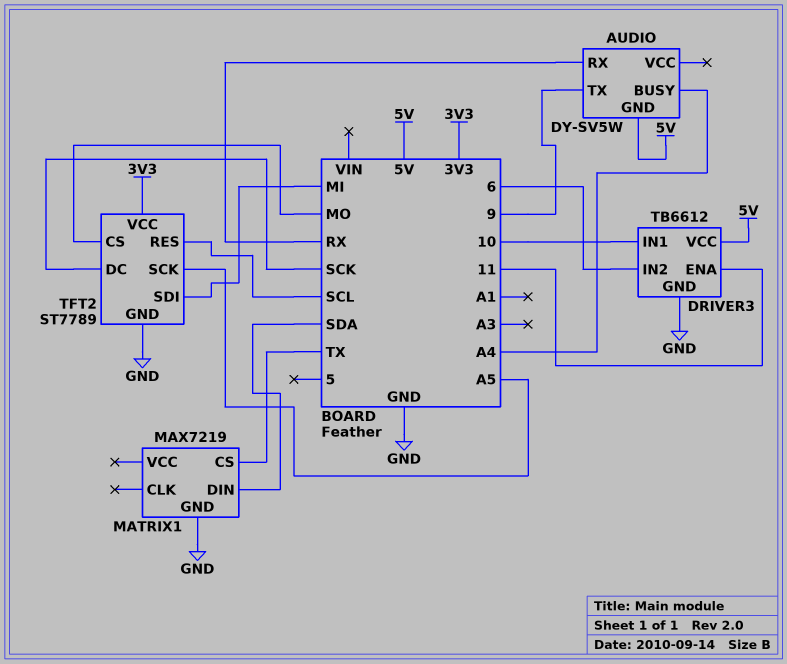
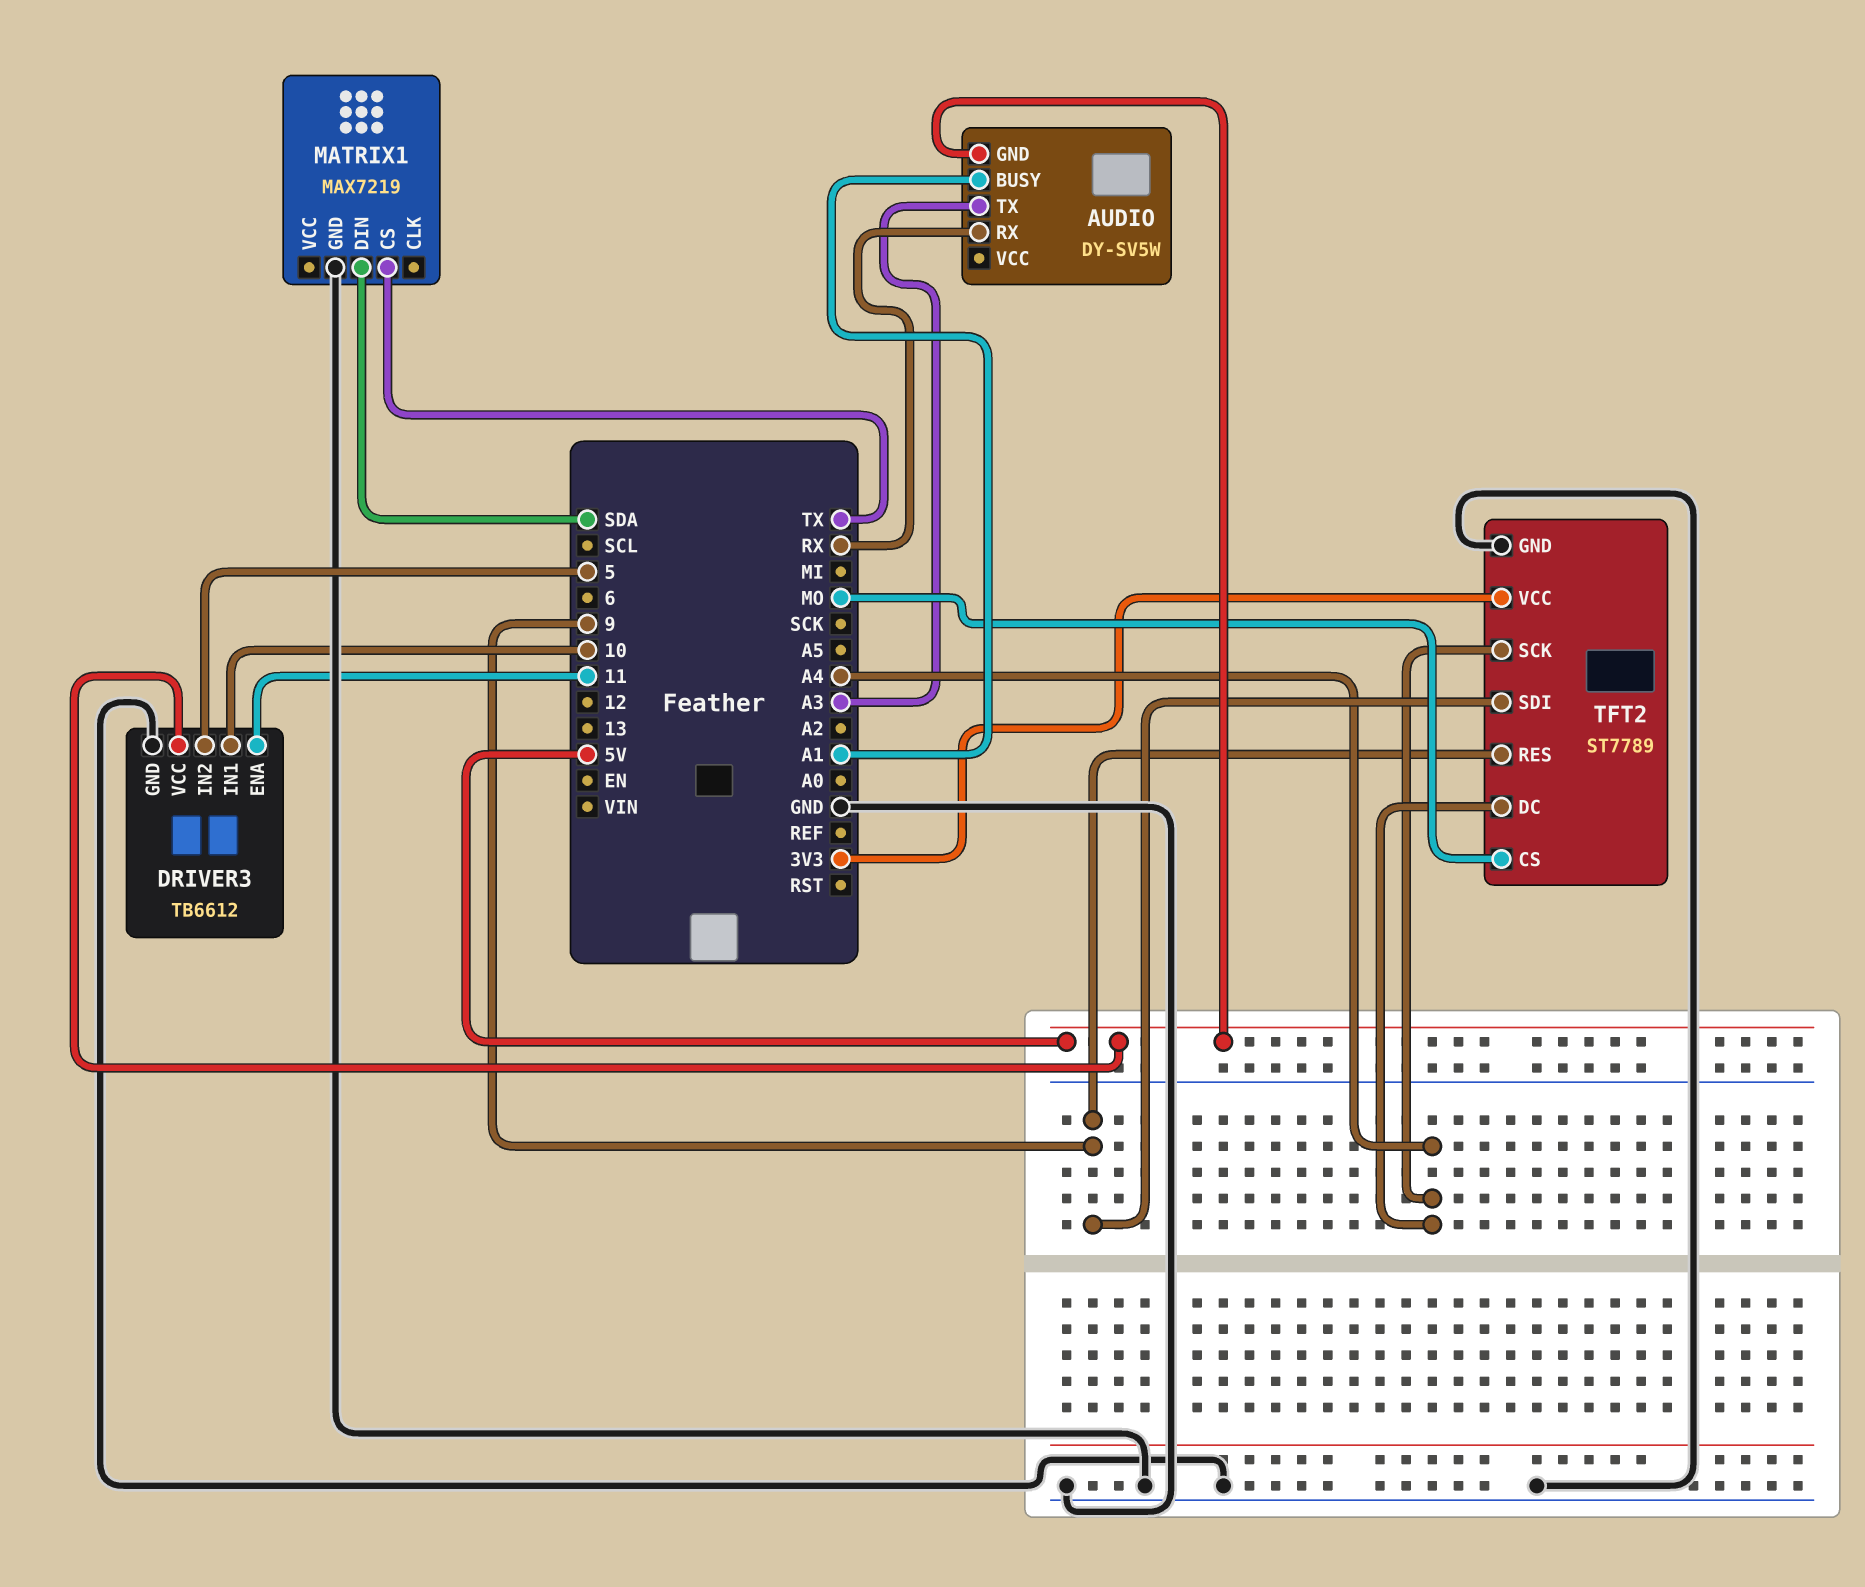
AUDIO pin BUSY: A4 -> A1
AUDIO pin TX: 9 -> A3
DRIVER3 pin IN2: 6 -> 5
TFT2 pin DC: SCK -> A4
TFT2 pin RES: SCL -> 9
TFT2 pin SCK: A5 -> A4
TFT2 pin SDI: MI -> 9

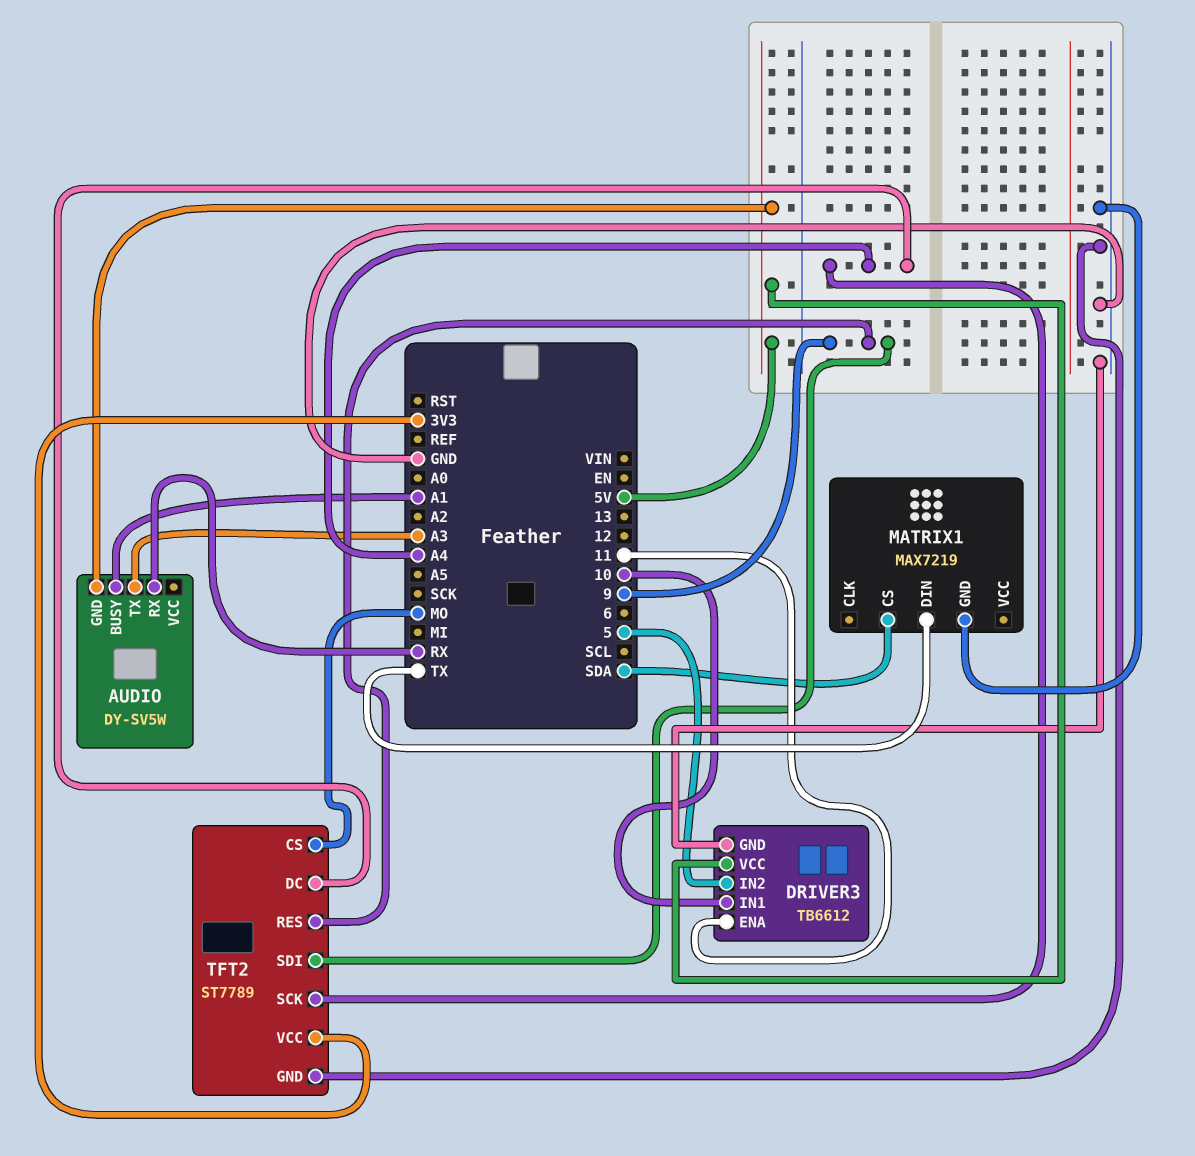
MATRIX1 pin CS: TX -> SDA
MATRIX1 pin DIN: SDA -> TX

